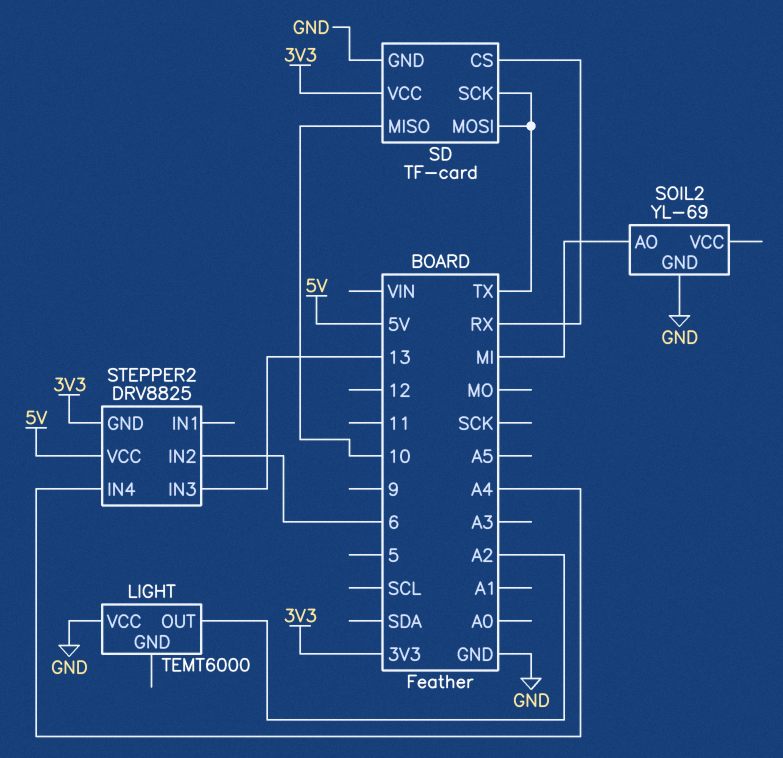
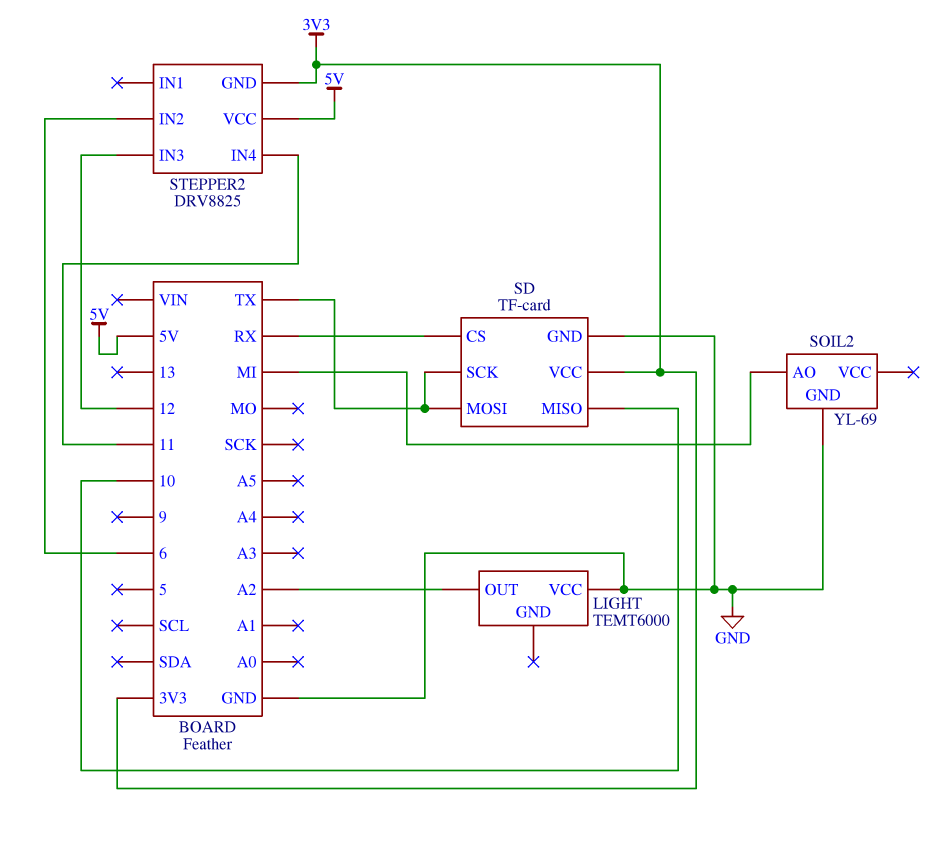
STEPPER2 pin IN3: 13 -> 12
STEPPER2 pin IN4: A4 -> 11

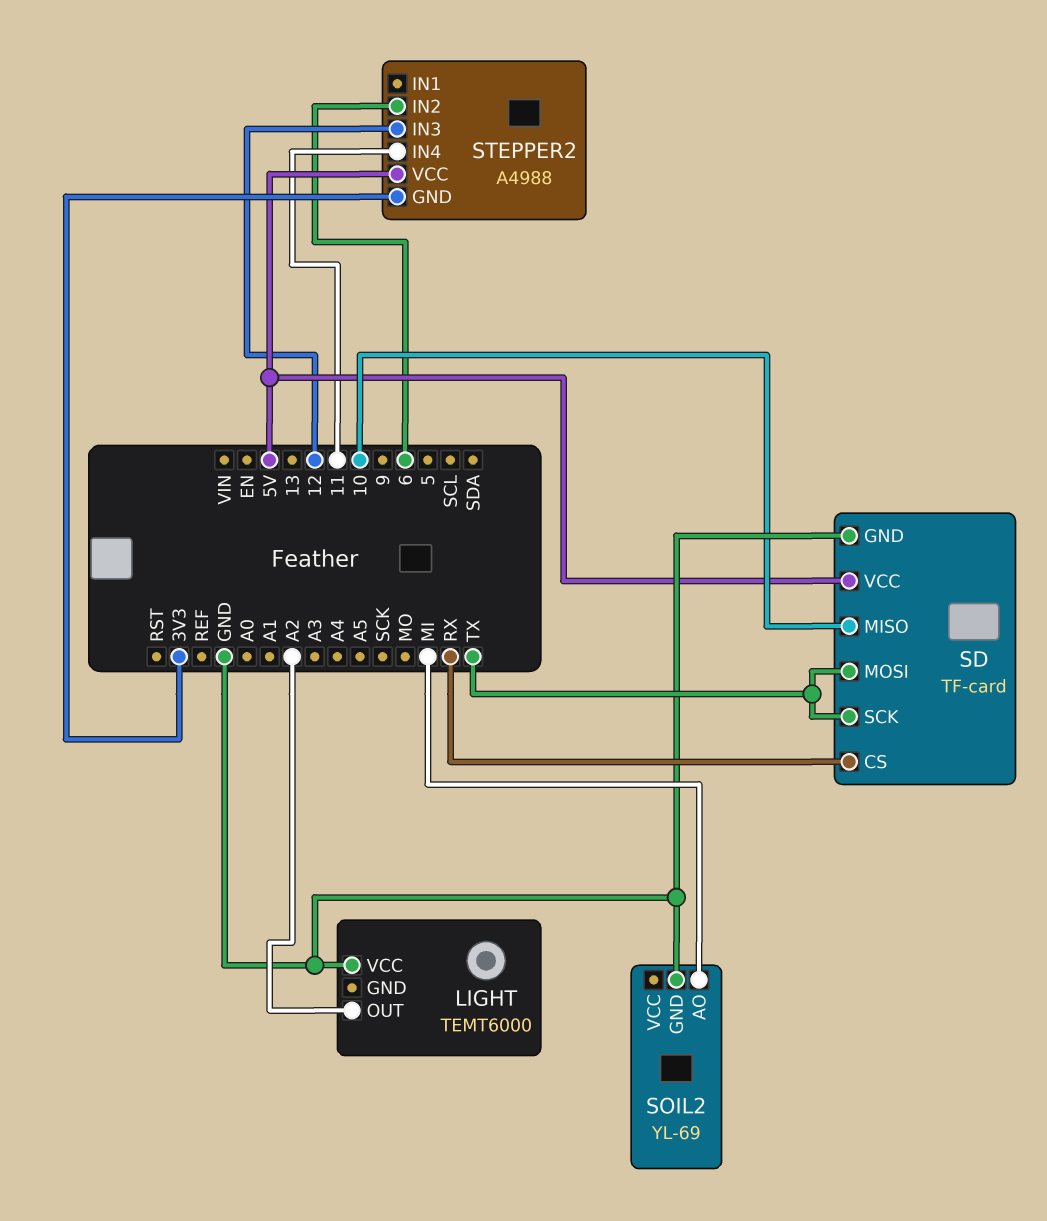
SD pin VCC: 3V3 -> 5V
STEPPER2: DRV8825 -> A4988

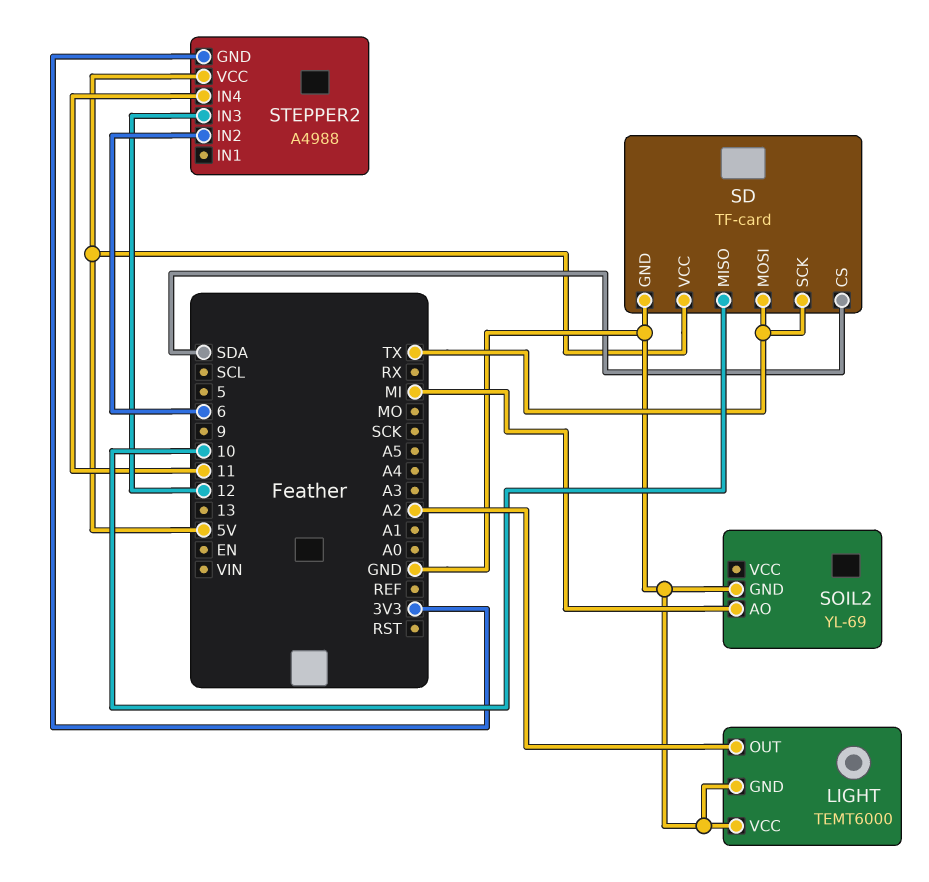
LIGHT pin GND: none -> GND
SD pin CS: RX -> SDA

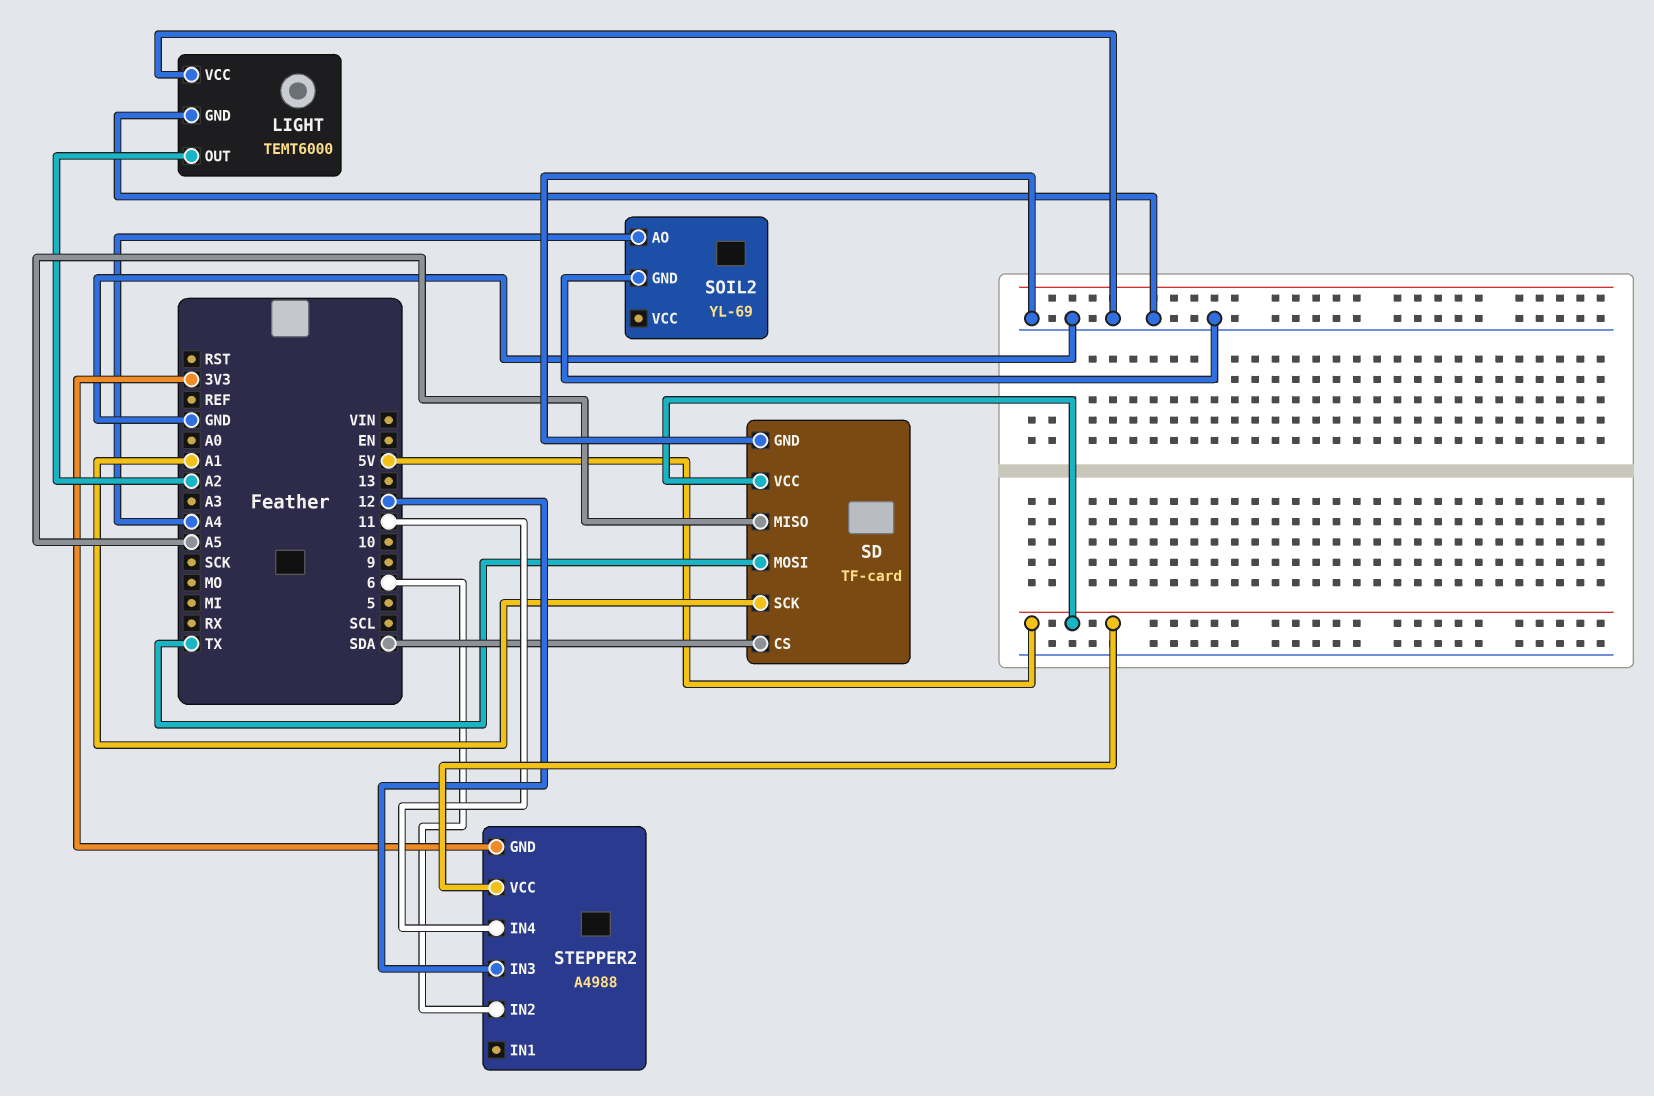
SD pin MISO: 10 -> A5
SD pin SCK: TX -> A1
SOIL2 pin AO: MI -> A4

